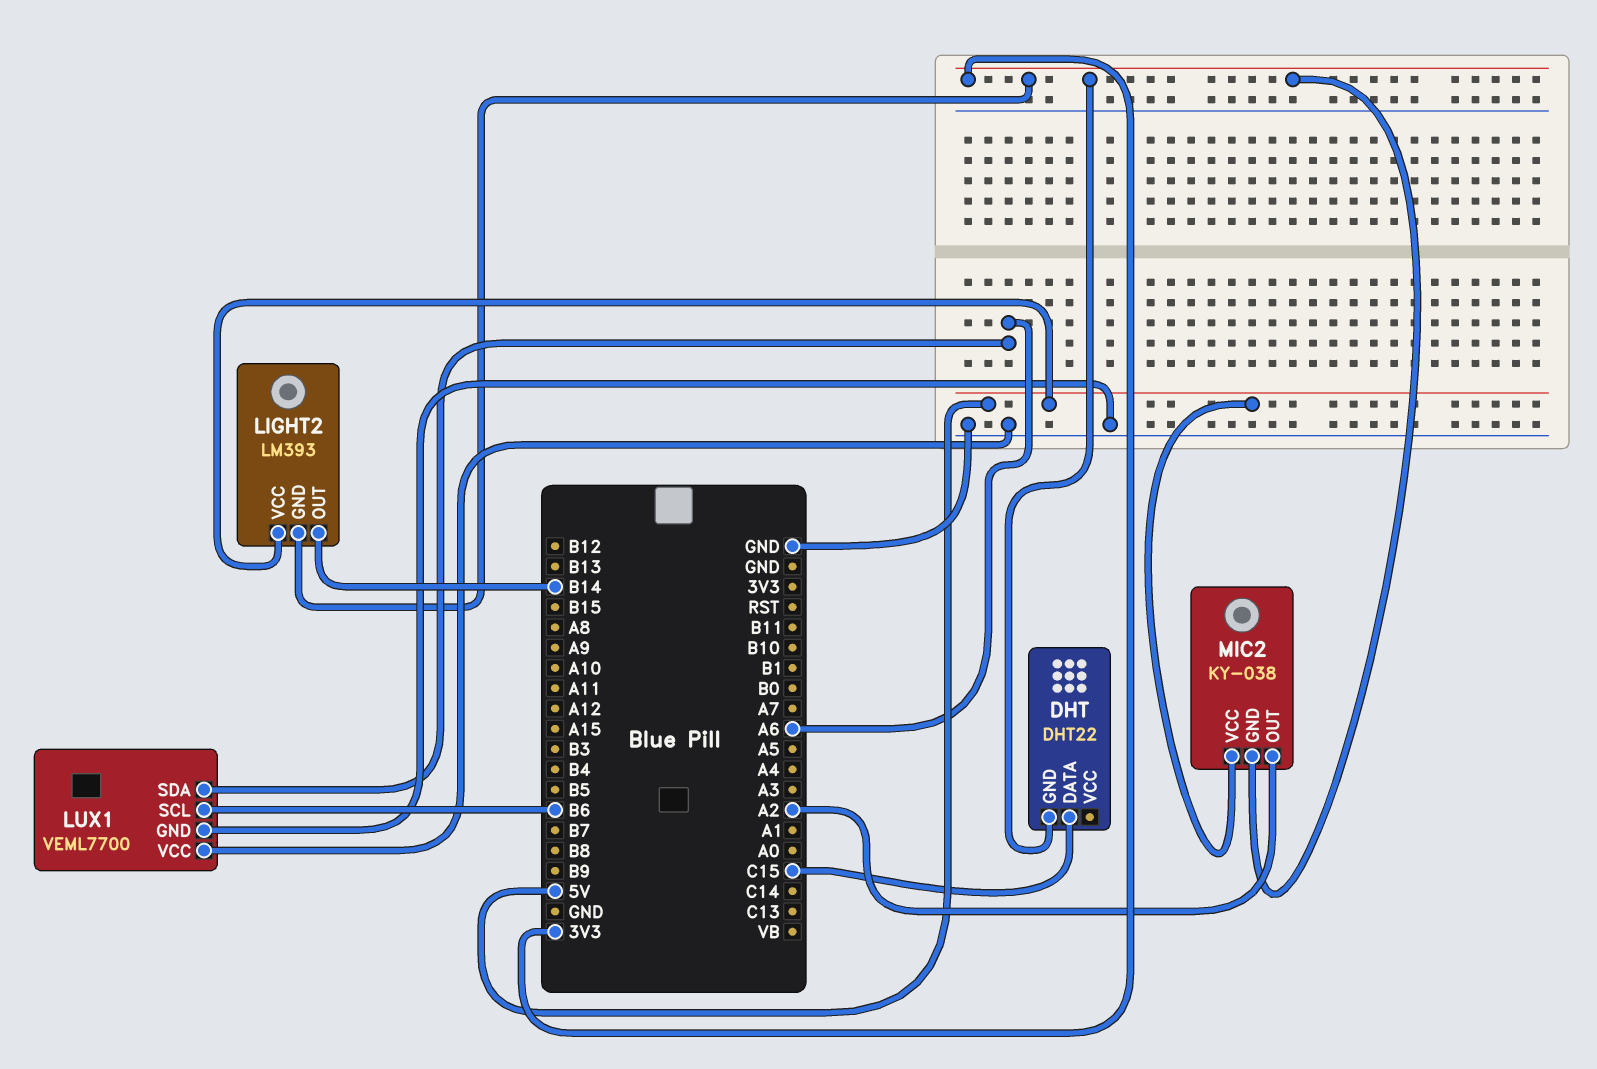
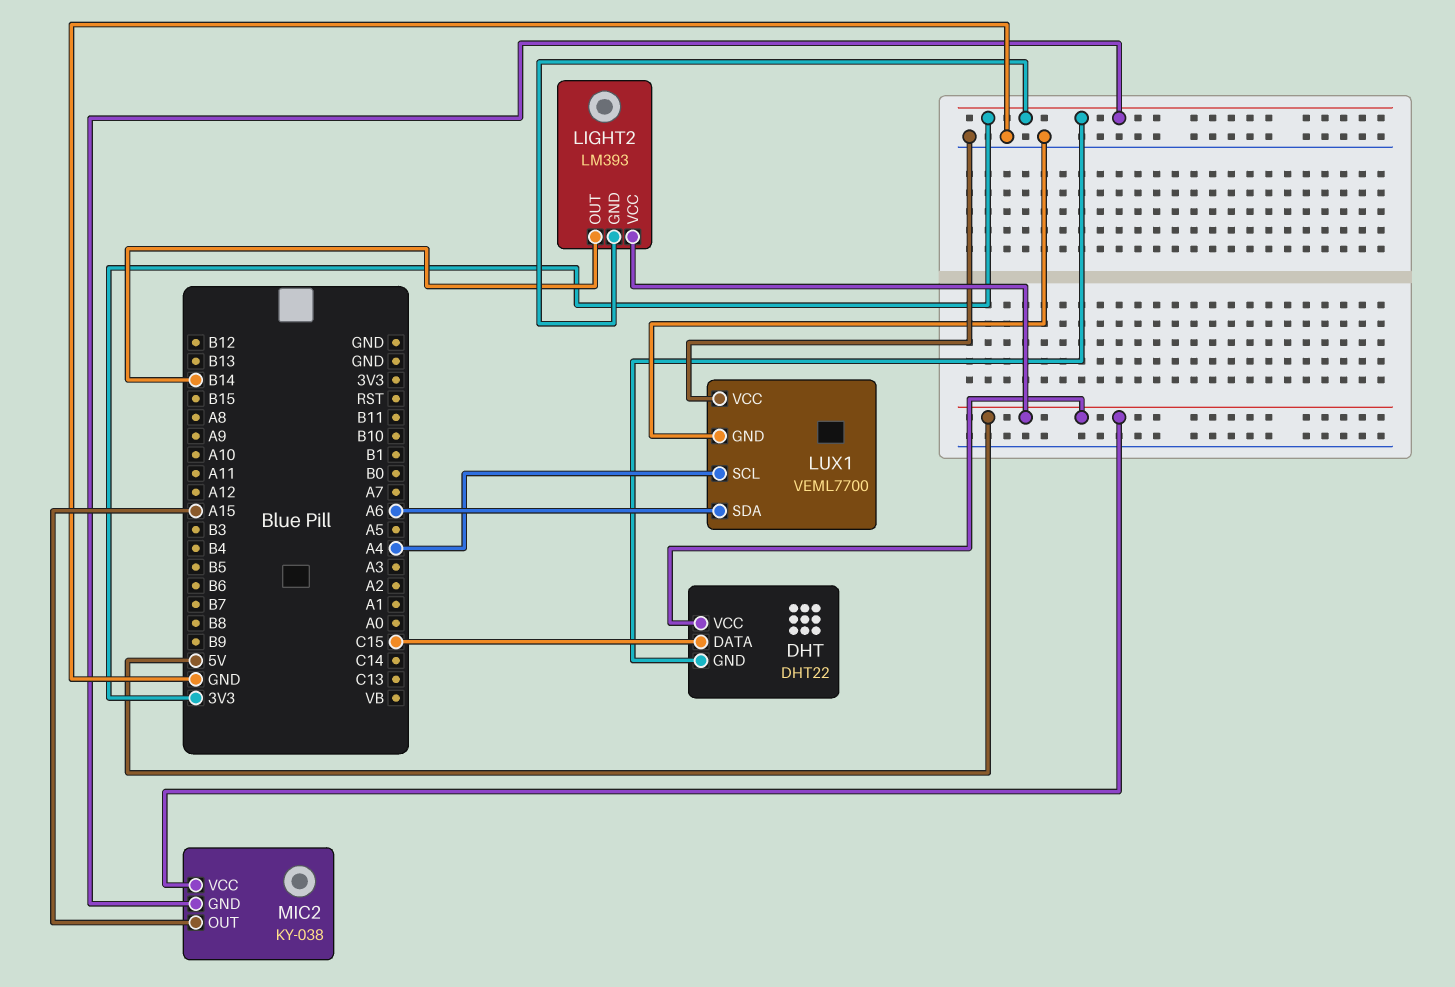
DHT pin VCC: none -> 5V
LUX1 pin SCL: B6 -> A4
MIC2 pin OUT: A2 -> A15

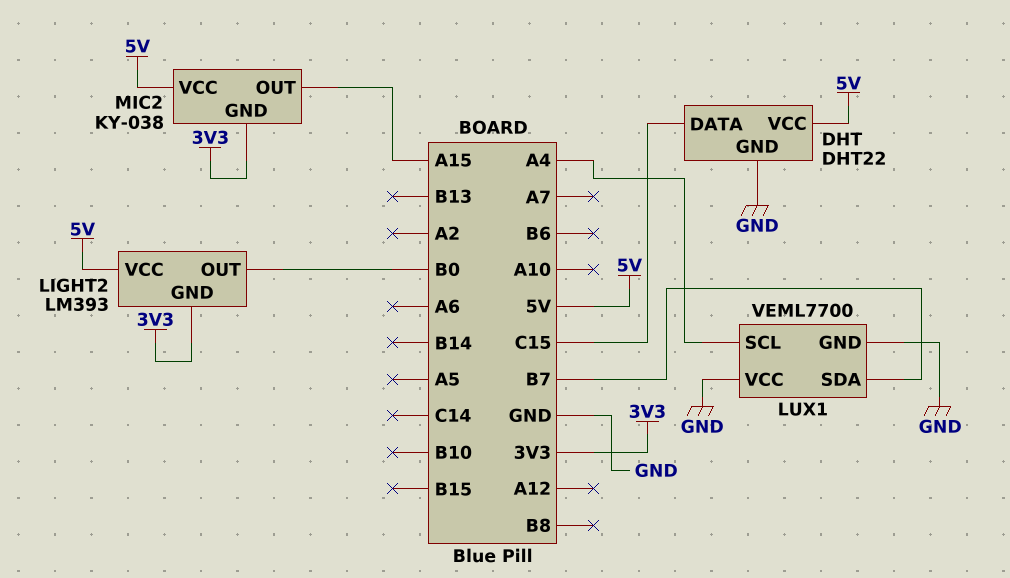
DHT pin GND: 3V3 -> GND
LIGHT2 pin OUT: B14 -> B0
LUX1 pin SDA: A6 -> B7

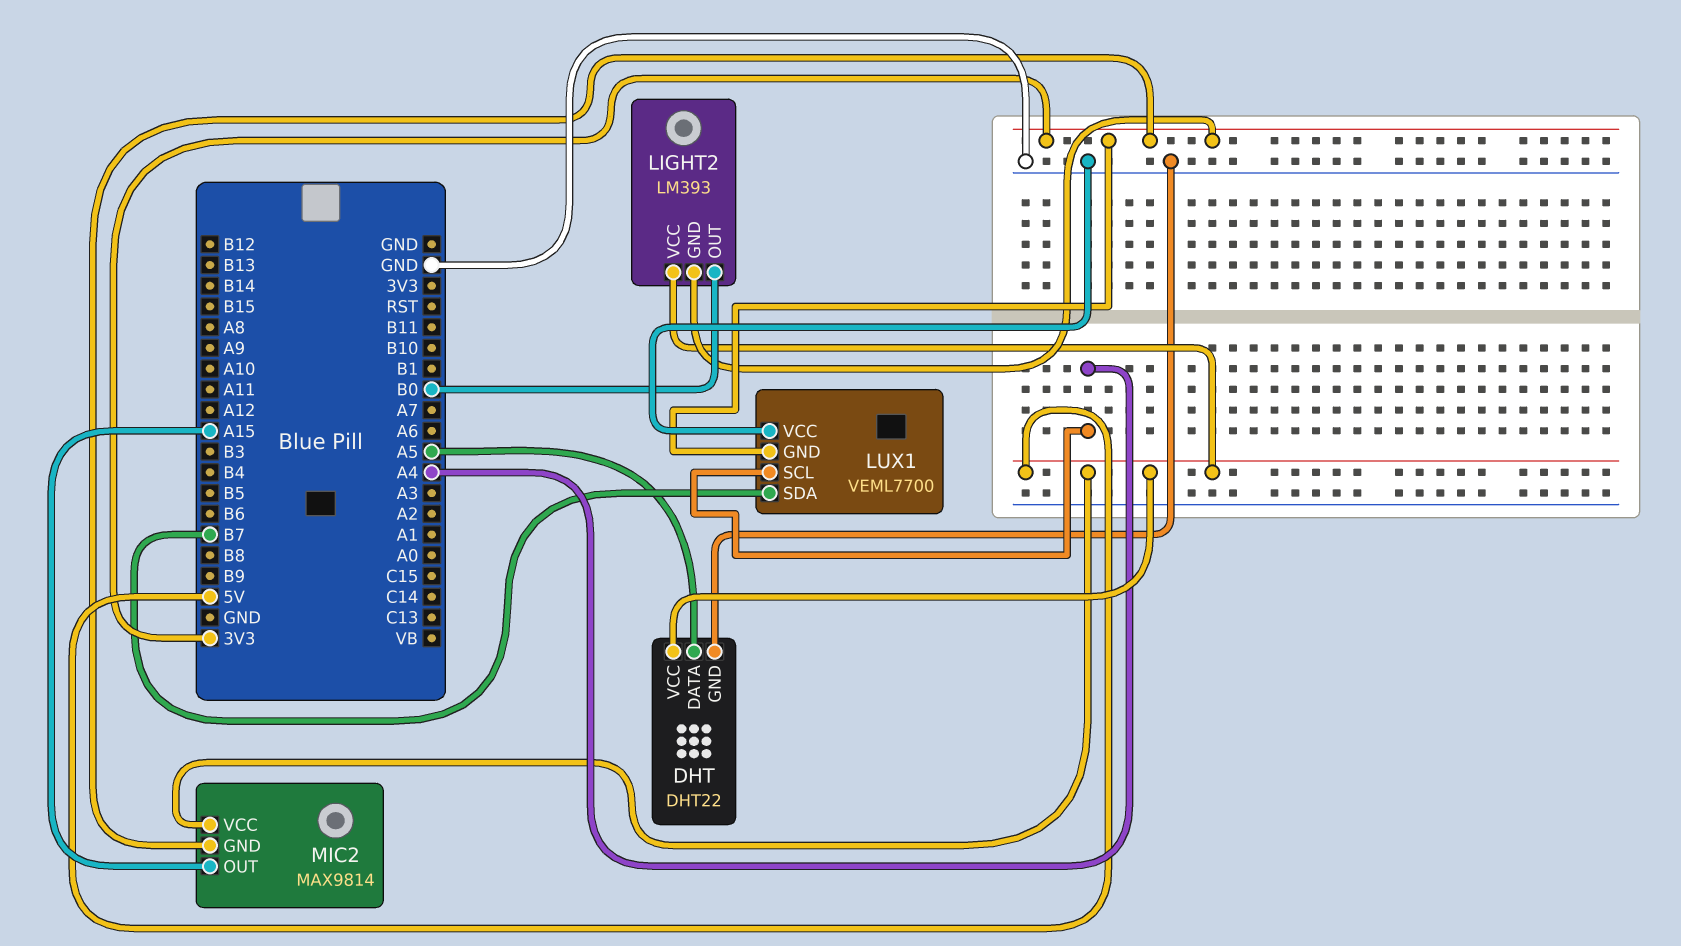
DHT pin DATA: C15 -> A5
LUX1 pin GND: GND -> 3V3
MIC2: KY-038 -> MAX9814

